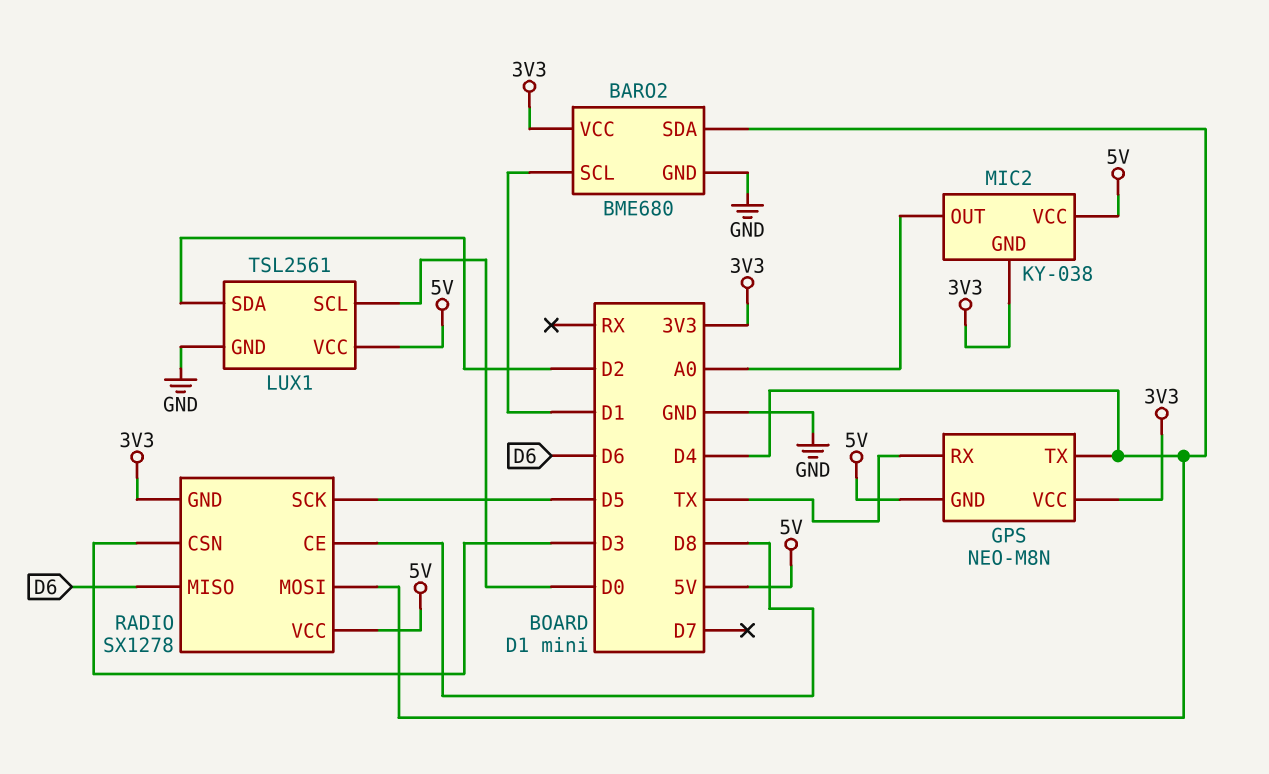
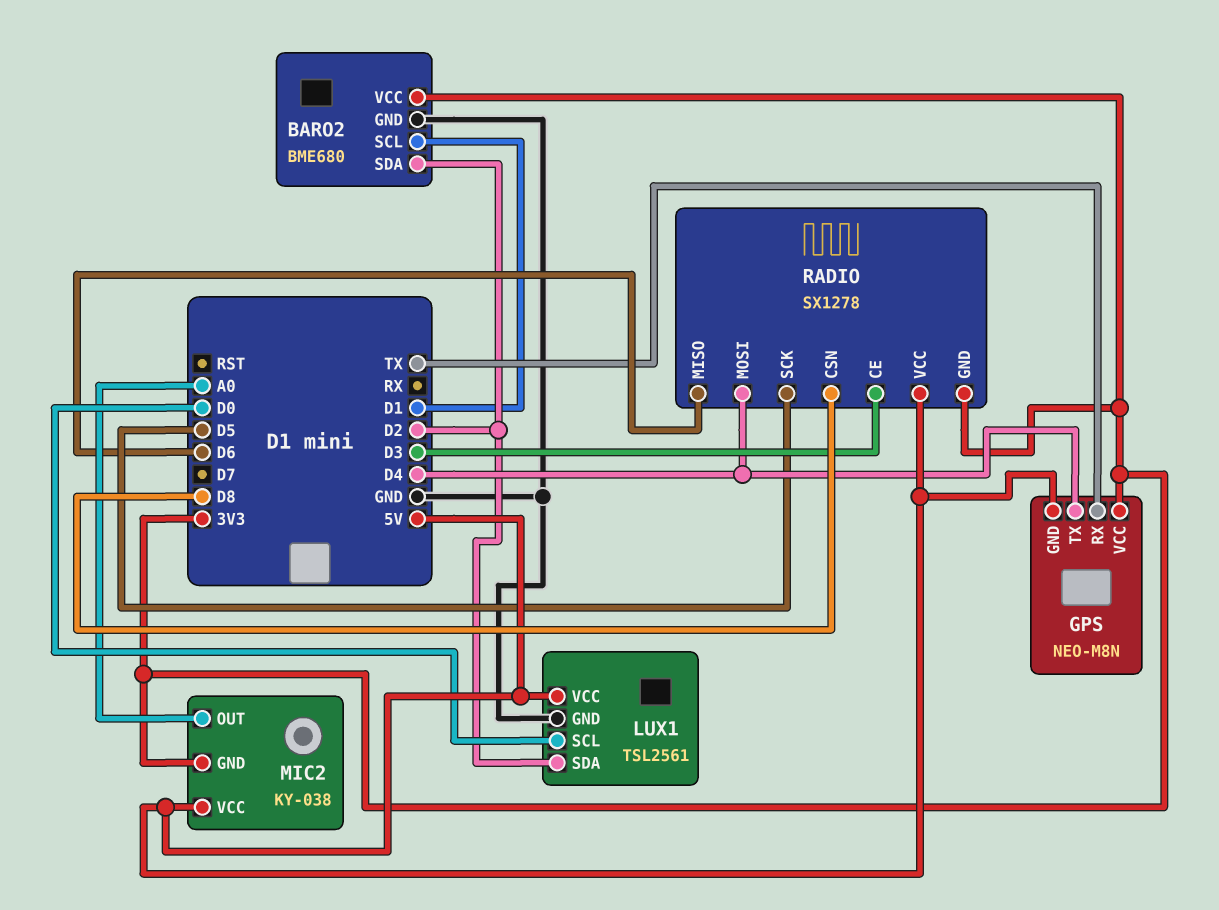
BARO2 pin SDA: D4 -> D2
RADIO pin CE: D8 -> D3
RADIO pin CSN: D3 -> D8

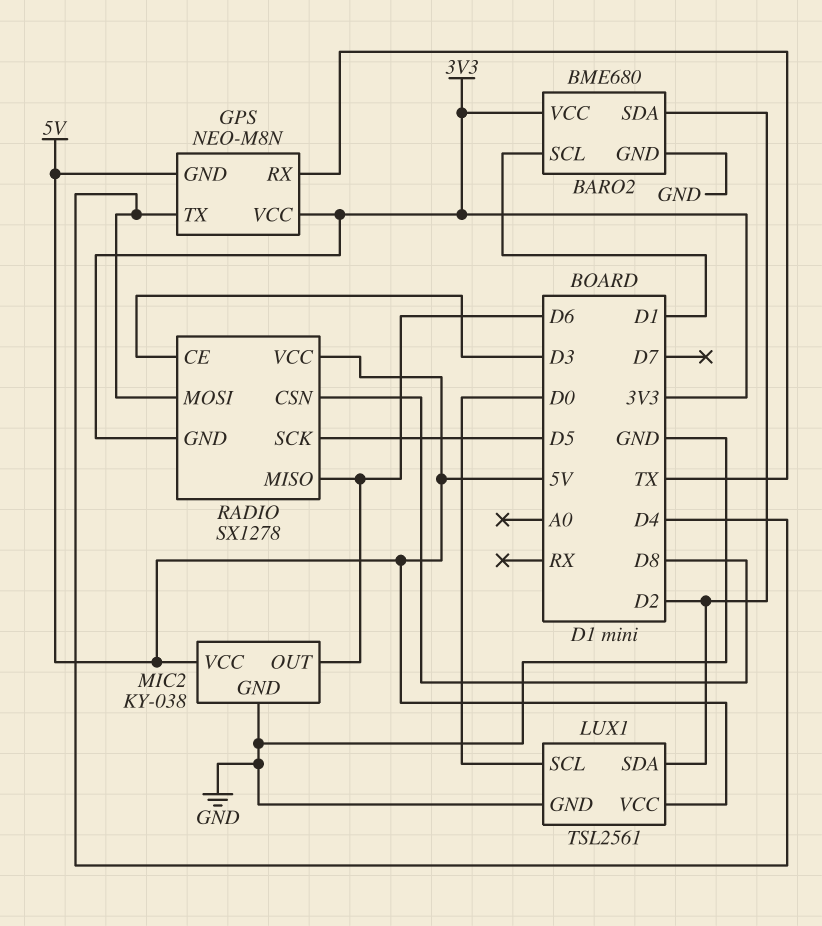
MIC2 pin GND: 3V3 -> GND
MIC2 pin OUT: A0 -> D6

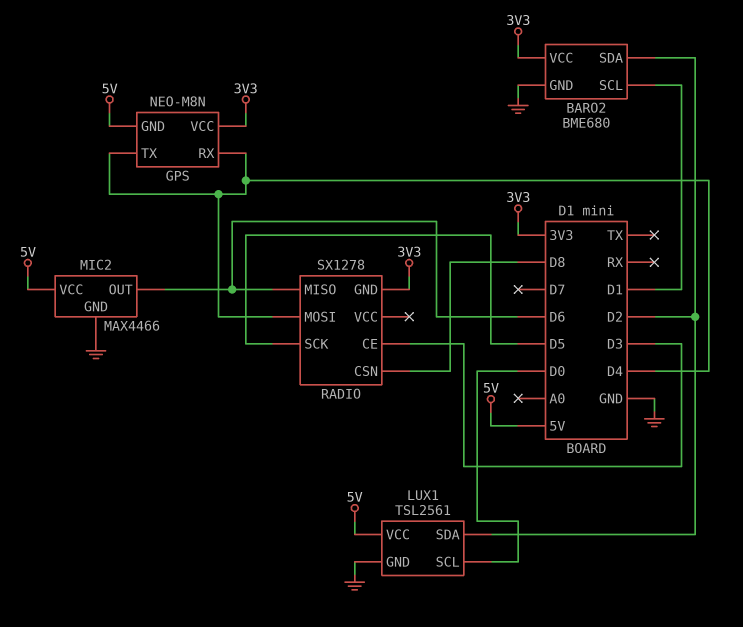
GPS pin RX: TX -> D4
MIC2: KY-038 -> MAX4466
RADIO pin VCC: 5V -> none

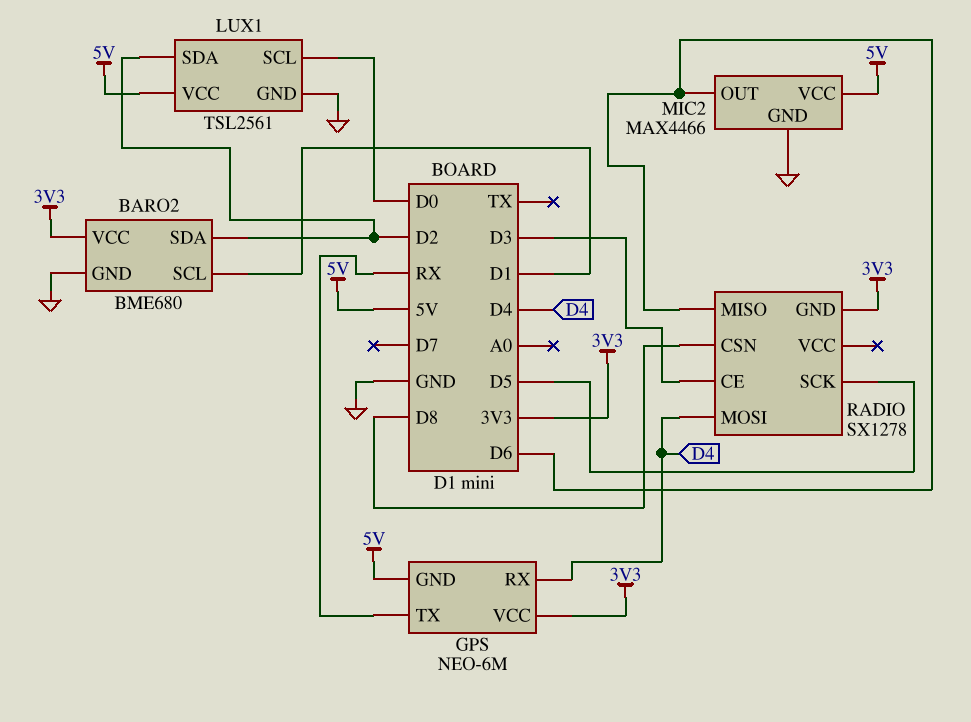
GPS: NEO-M8N -> NEO-6M
GPS pin TX: D4 -> RX

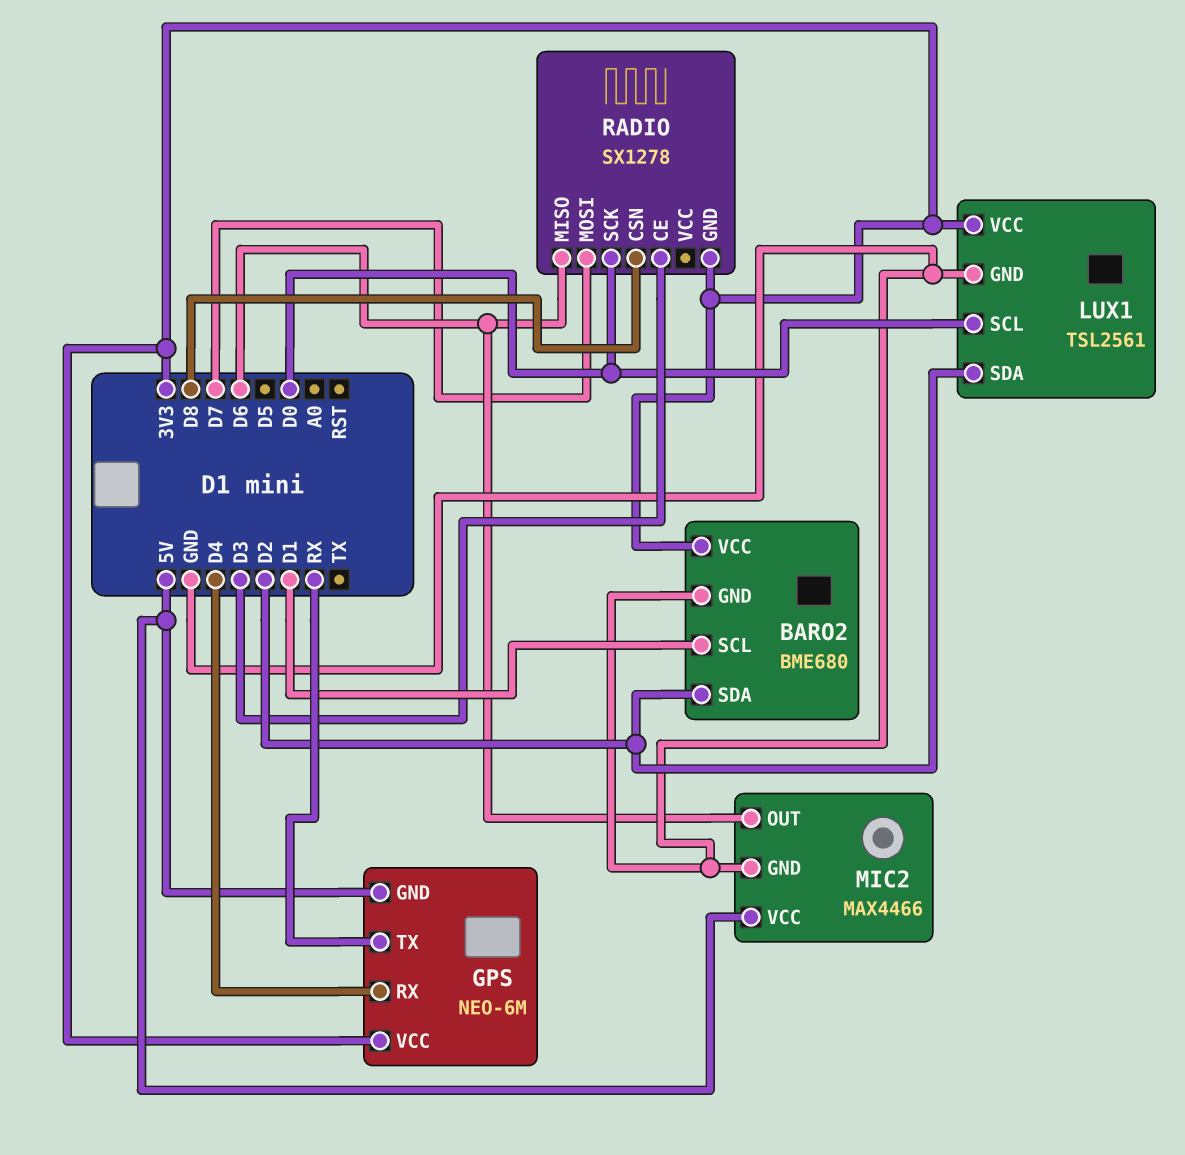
LUX1 pin VCC: 5V -> 3V3
RADIO pin MOSI: D4 -> D7
RADIO pin SCK: D5 -> D0

